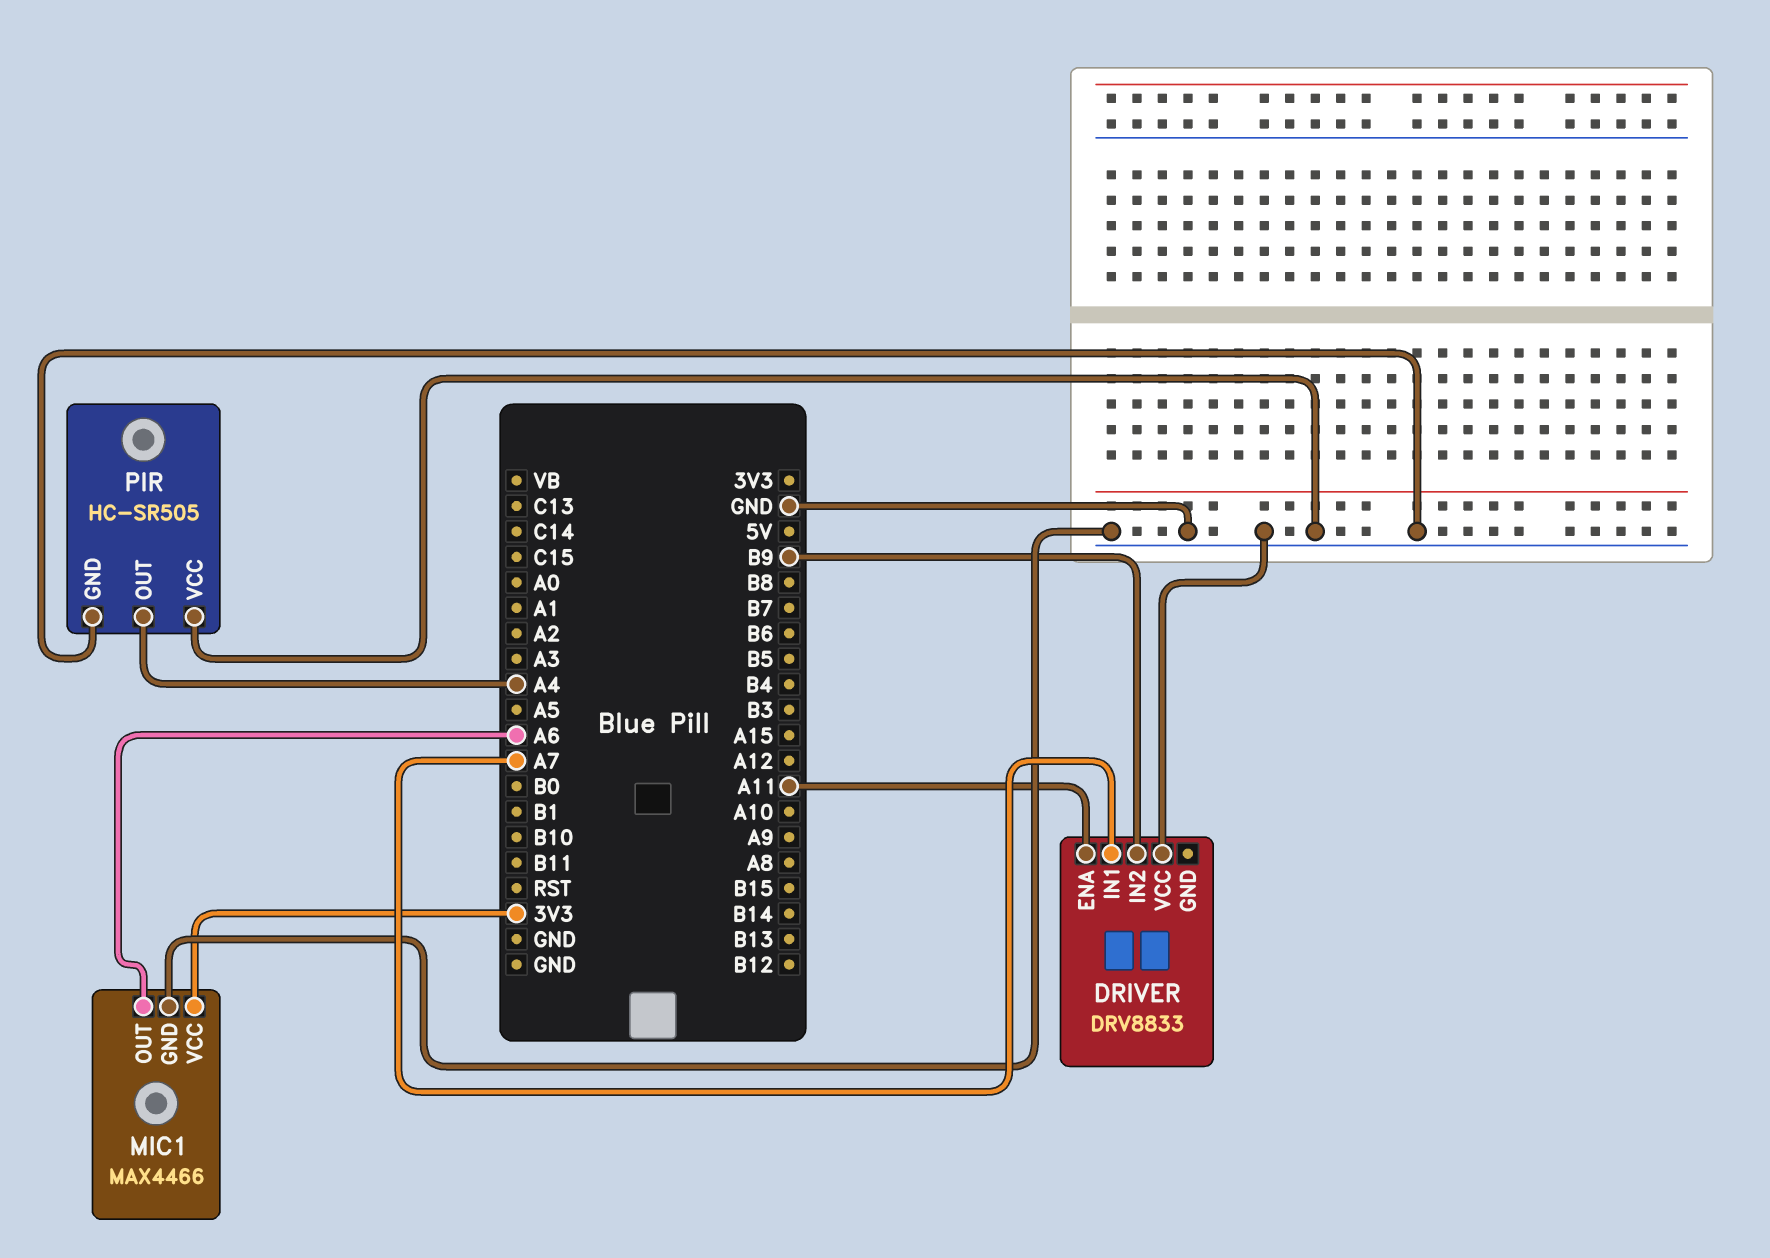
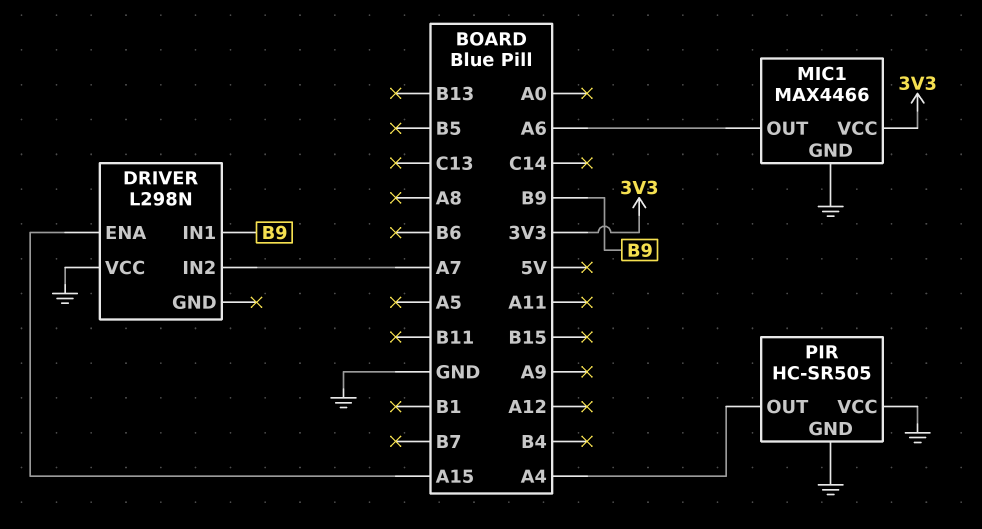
DRIVER: DRV8833 -> L298N
DRIVER pin ENA: A11 -> A15
DRIVER pin IN1: A7 -> B9
DRIVER pin IN2: B9 -> A7

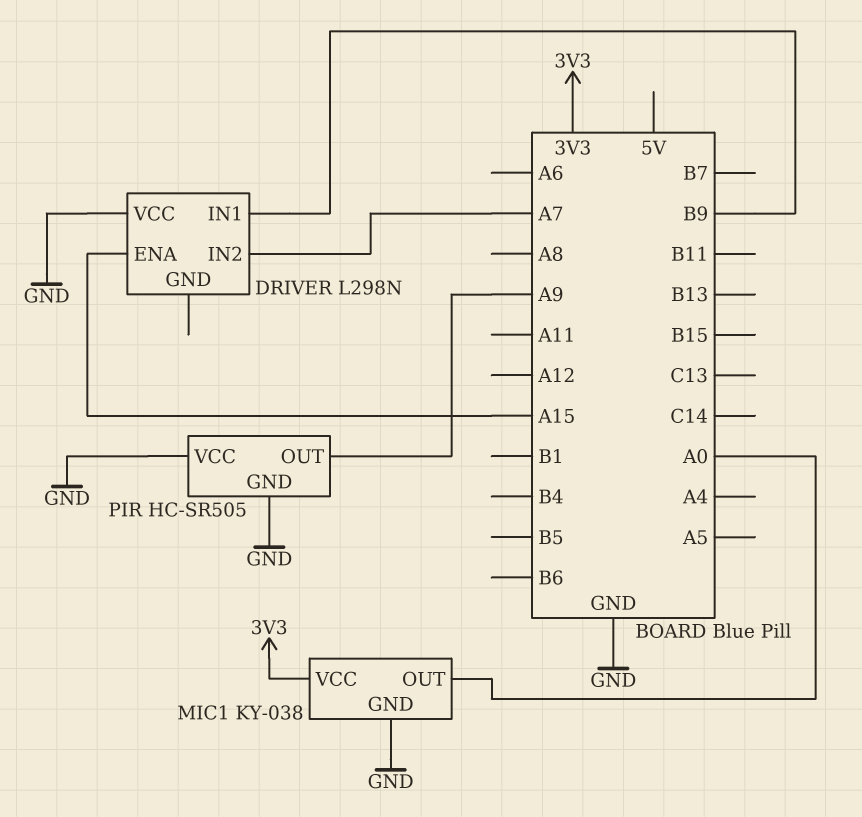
MIC1: MAX4466 -> KY-038
MIC1 pin OUT: A6 -> A0
PIR pin OUT: A4 -> A9

